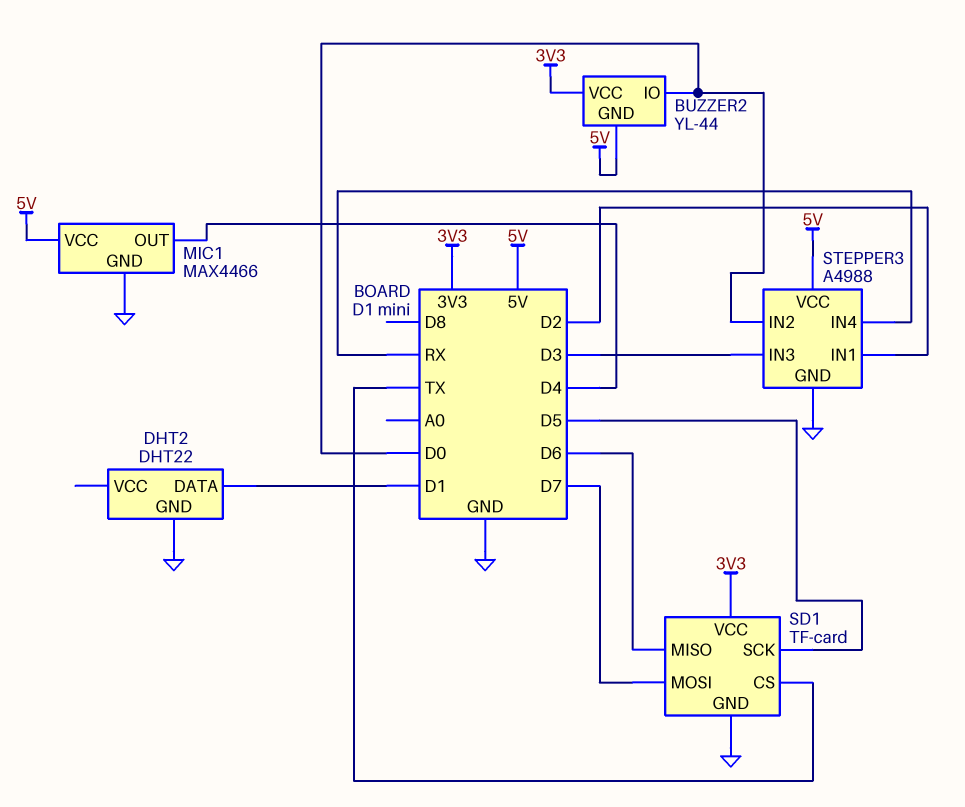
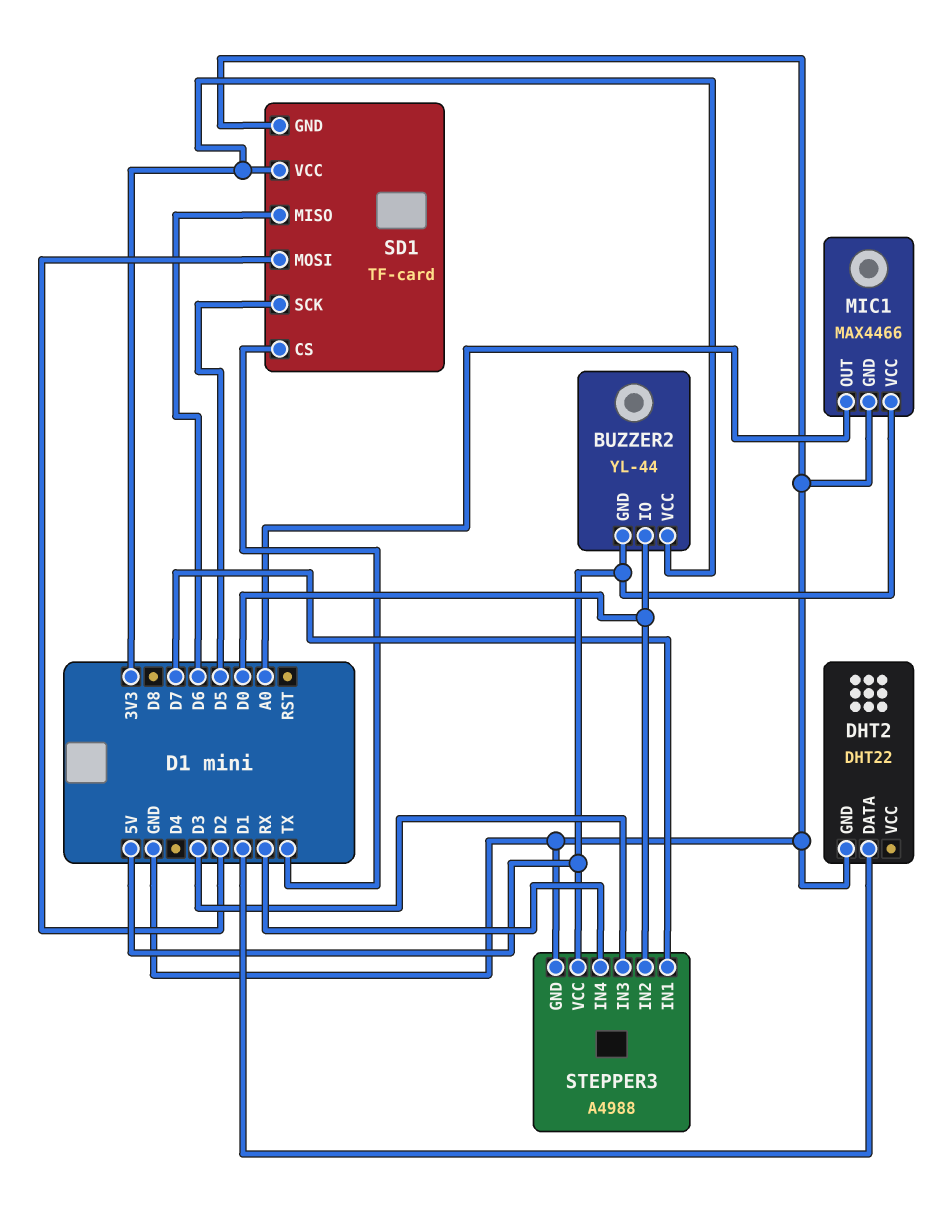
MIC1 pin OUT: D4 -> A0
SD1 pin MOSI: D7 -> D2
STEPPER3 pin IN1: D2 -> D7

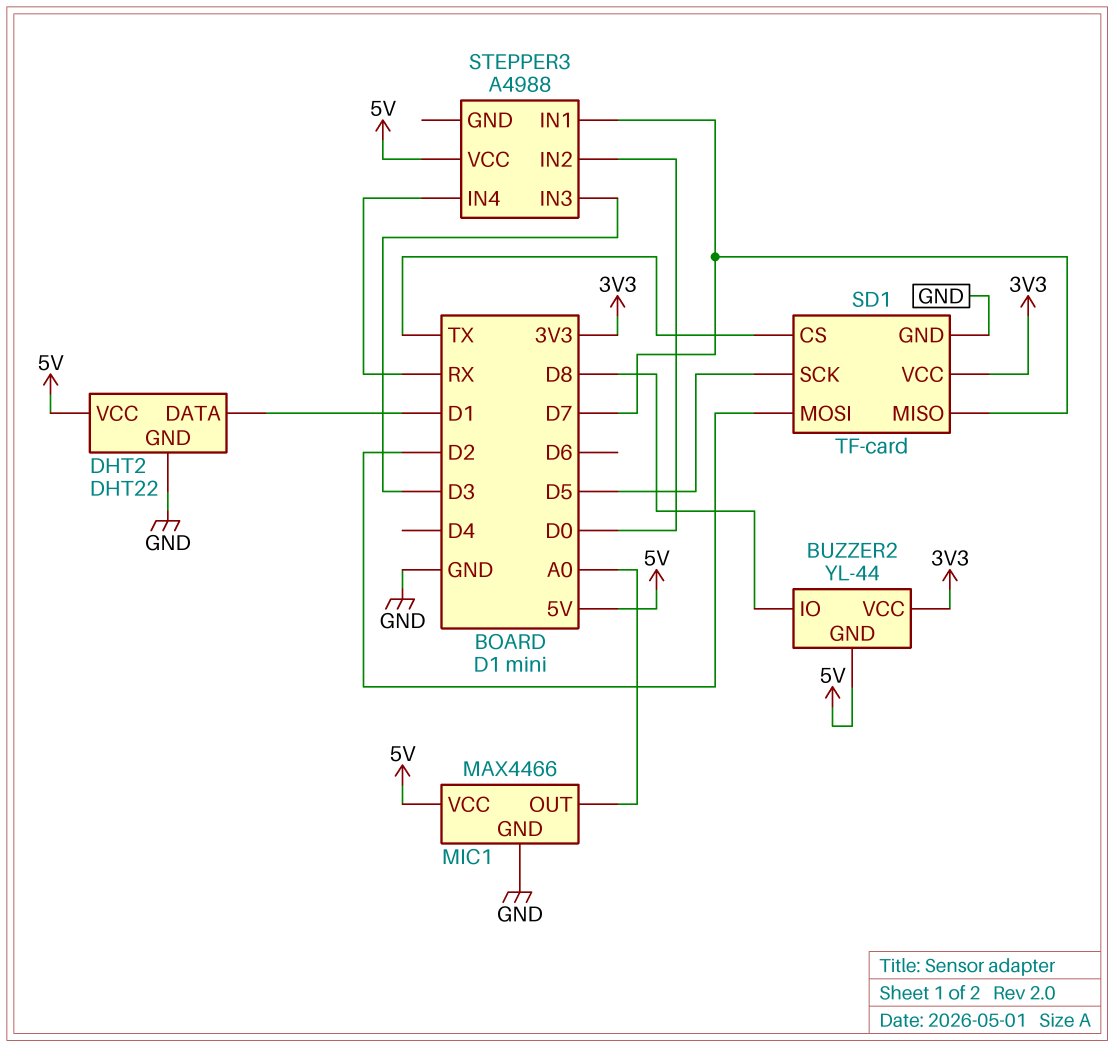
BUZZER2 pin IO: D0 -> D8
DHT2 pin VCC: none -> 5V
SD1 pin MISO: D6 -> D7
STEPPER3 pin GND: GND -> none

